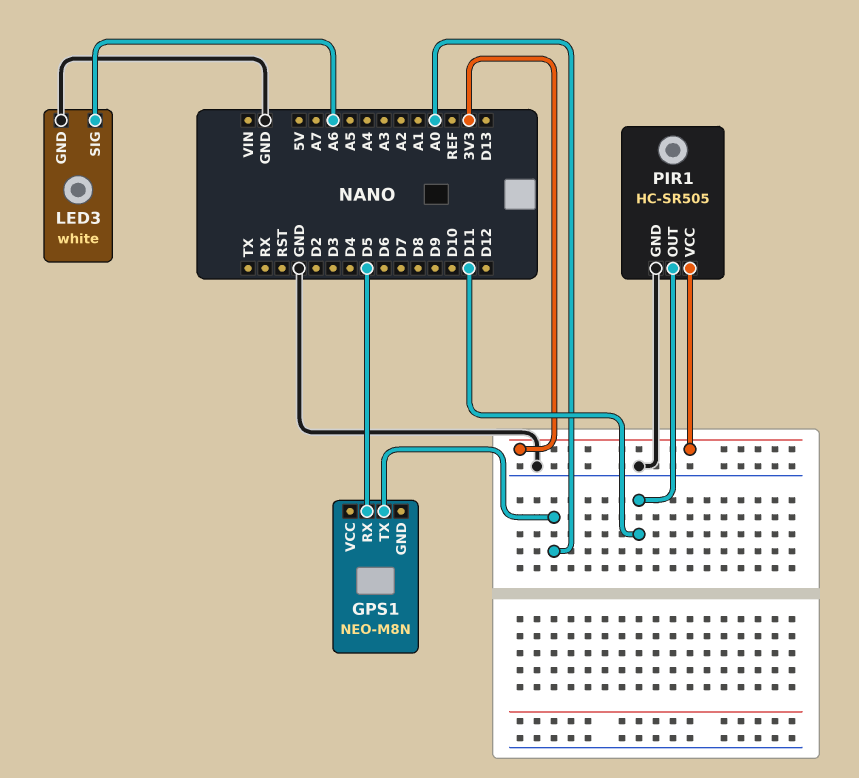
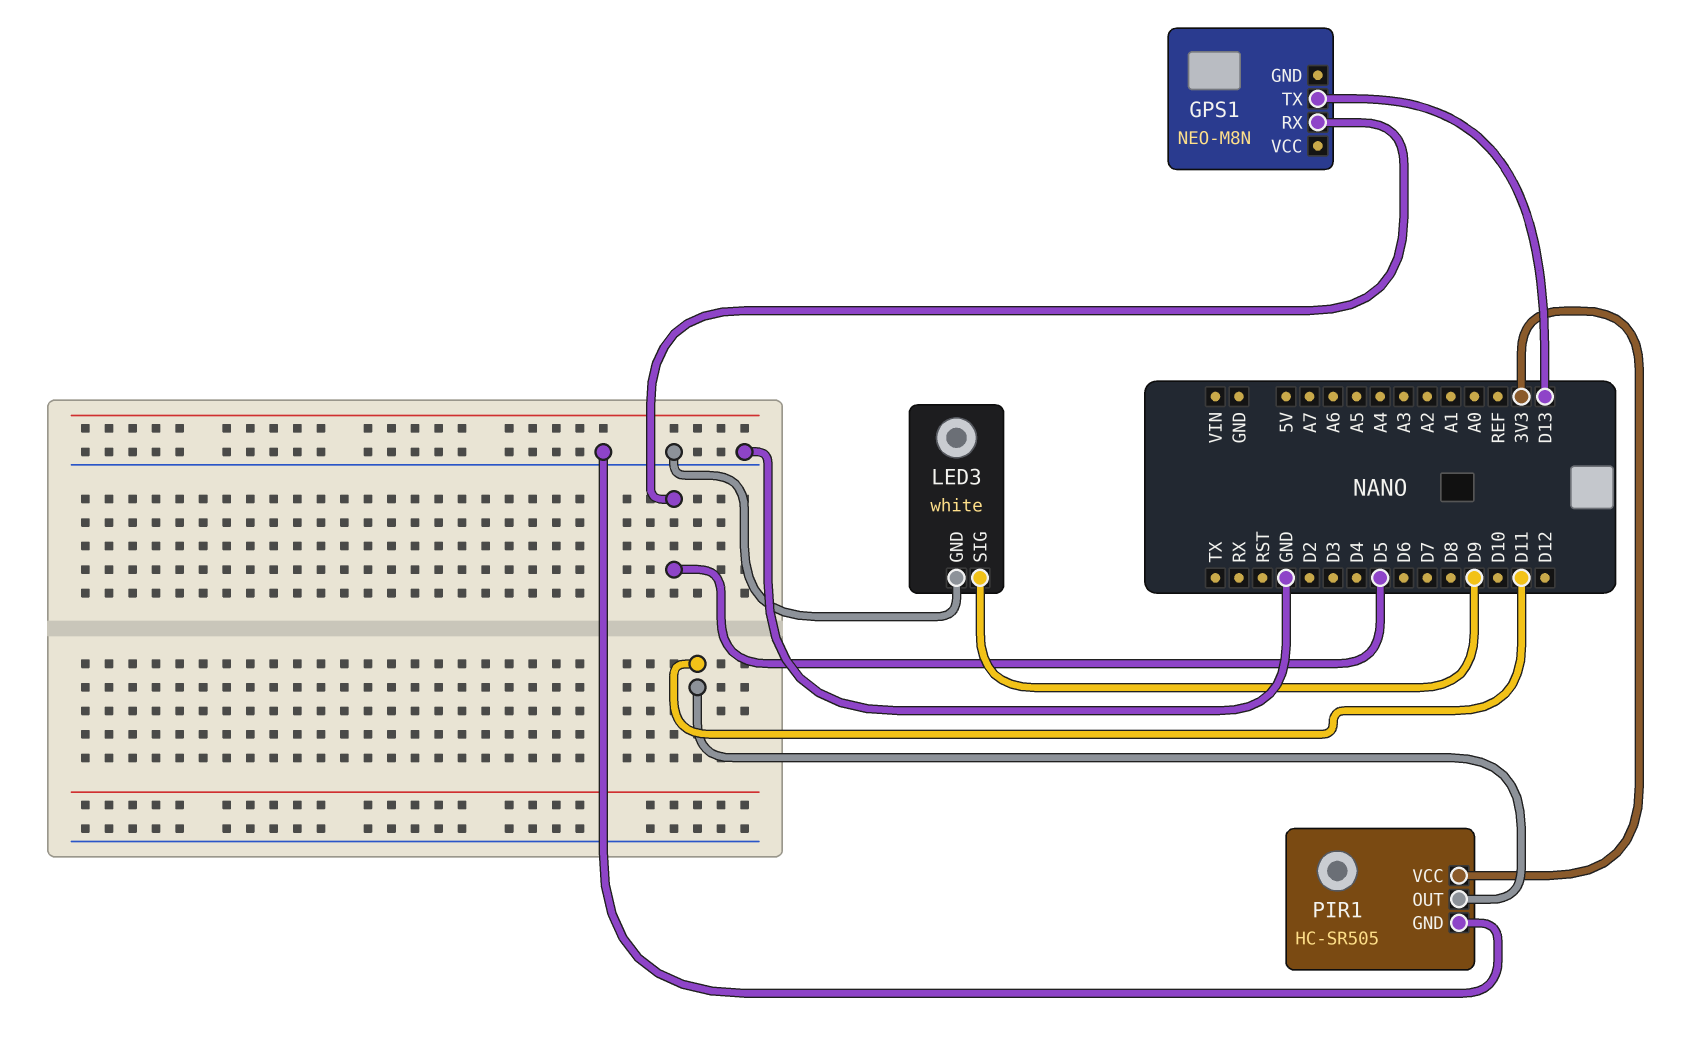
GPS1 pin TX: A0 -> D13
LED3 pin SIG: A6 -> D9

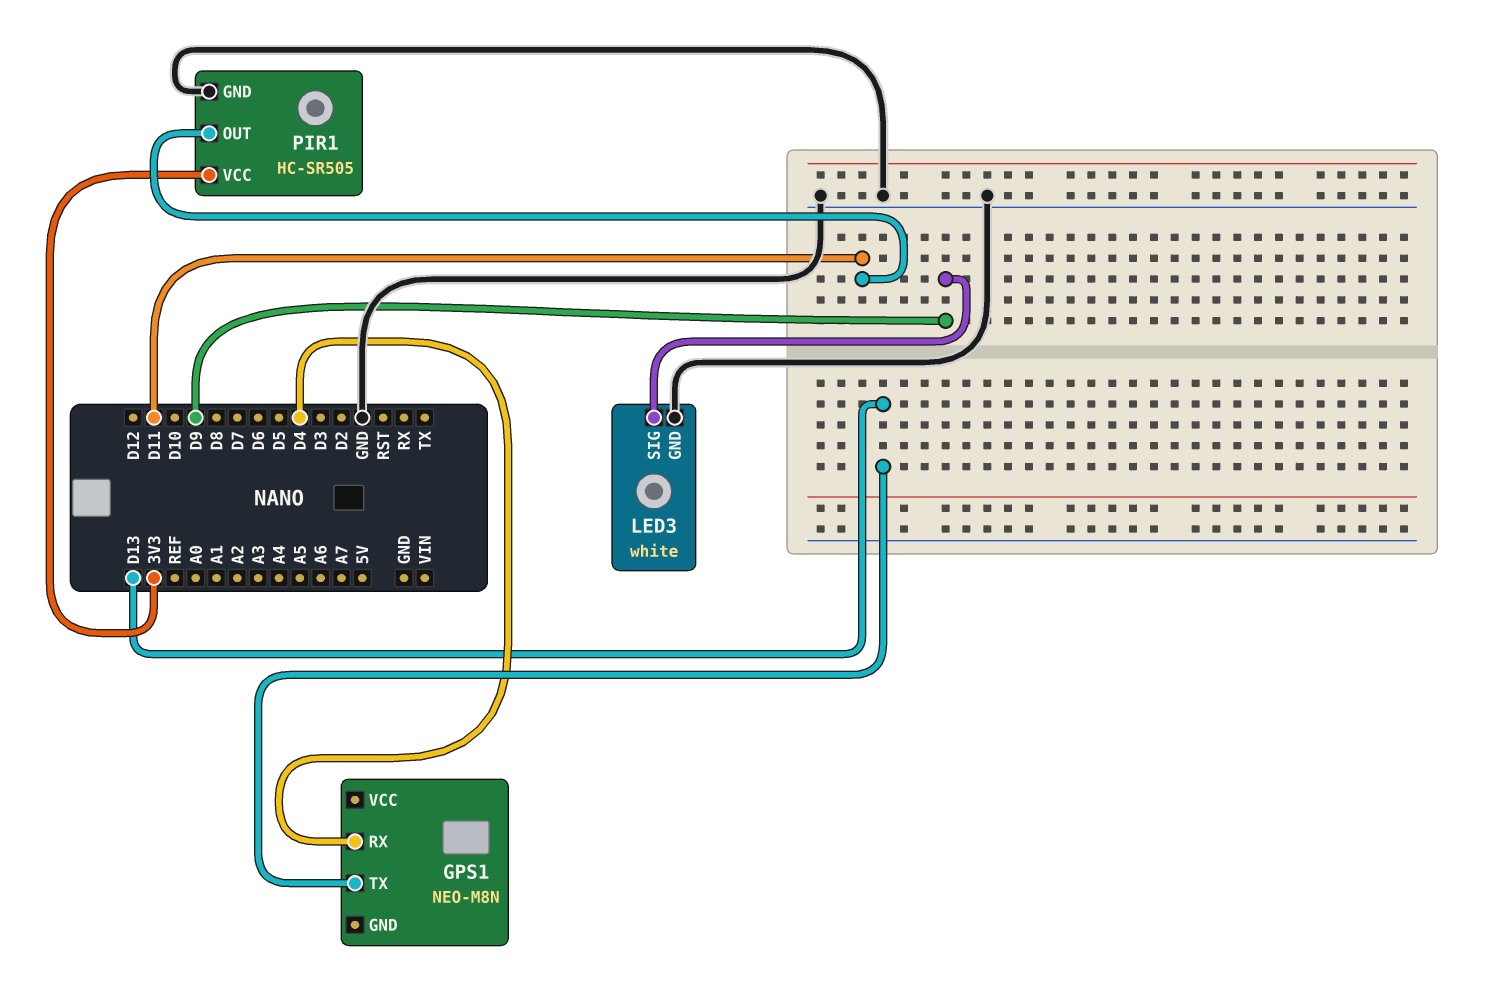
GPS1 pin RX: D5 -> D4

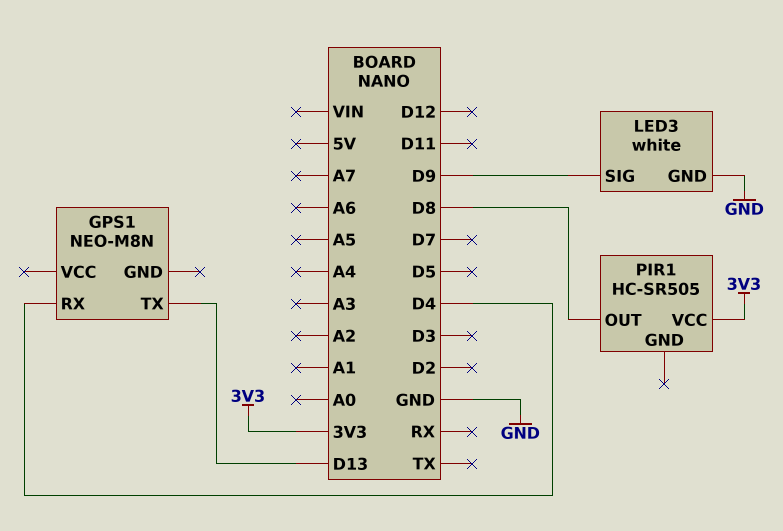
PIR1 pin GND: GND -> none
PIR1 pin OUT: D11 -> D8

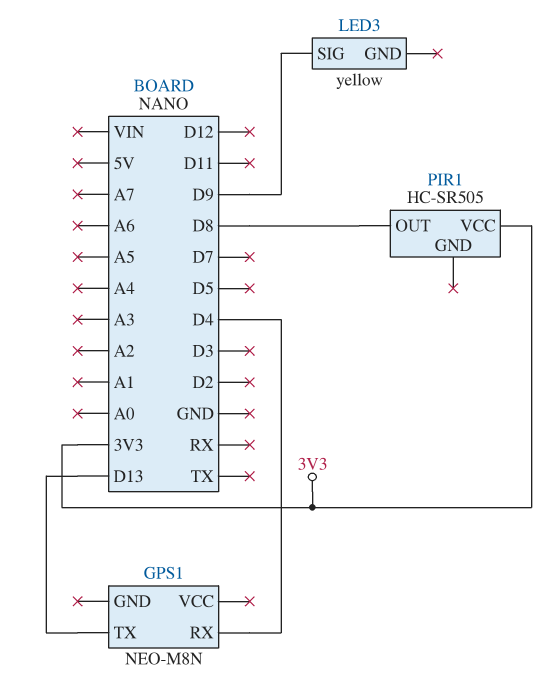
LED3: white -> yellow
LED3 pin GND: GND -> none

